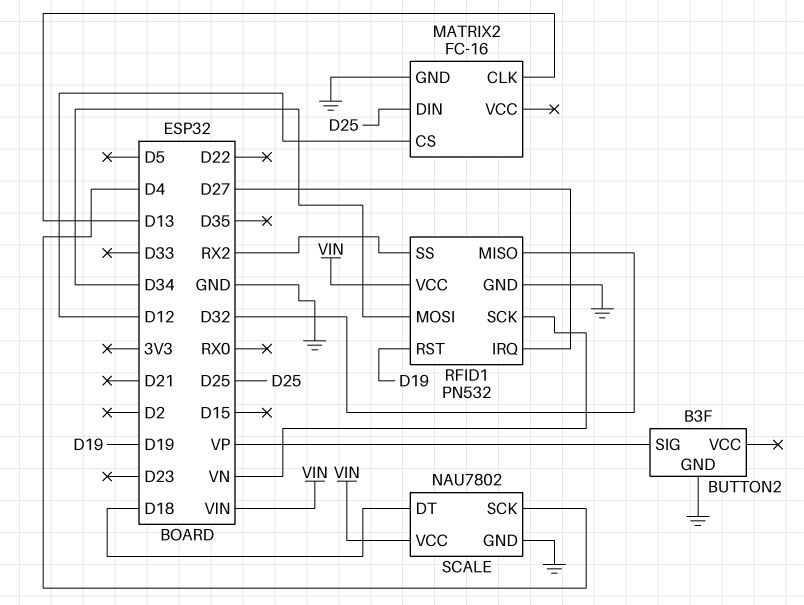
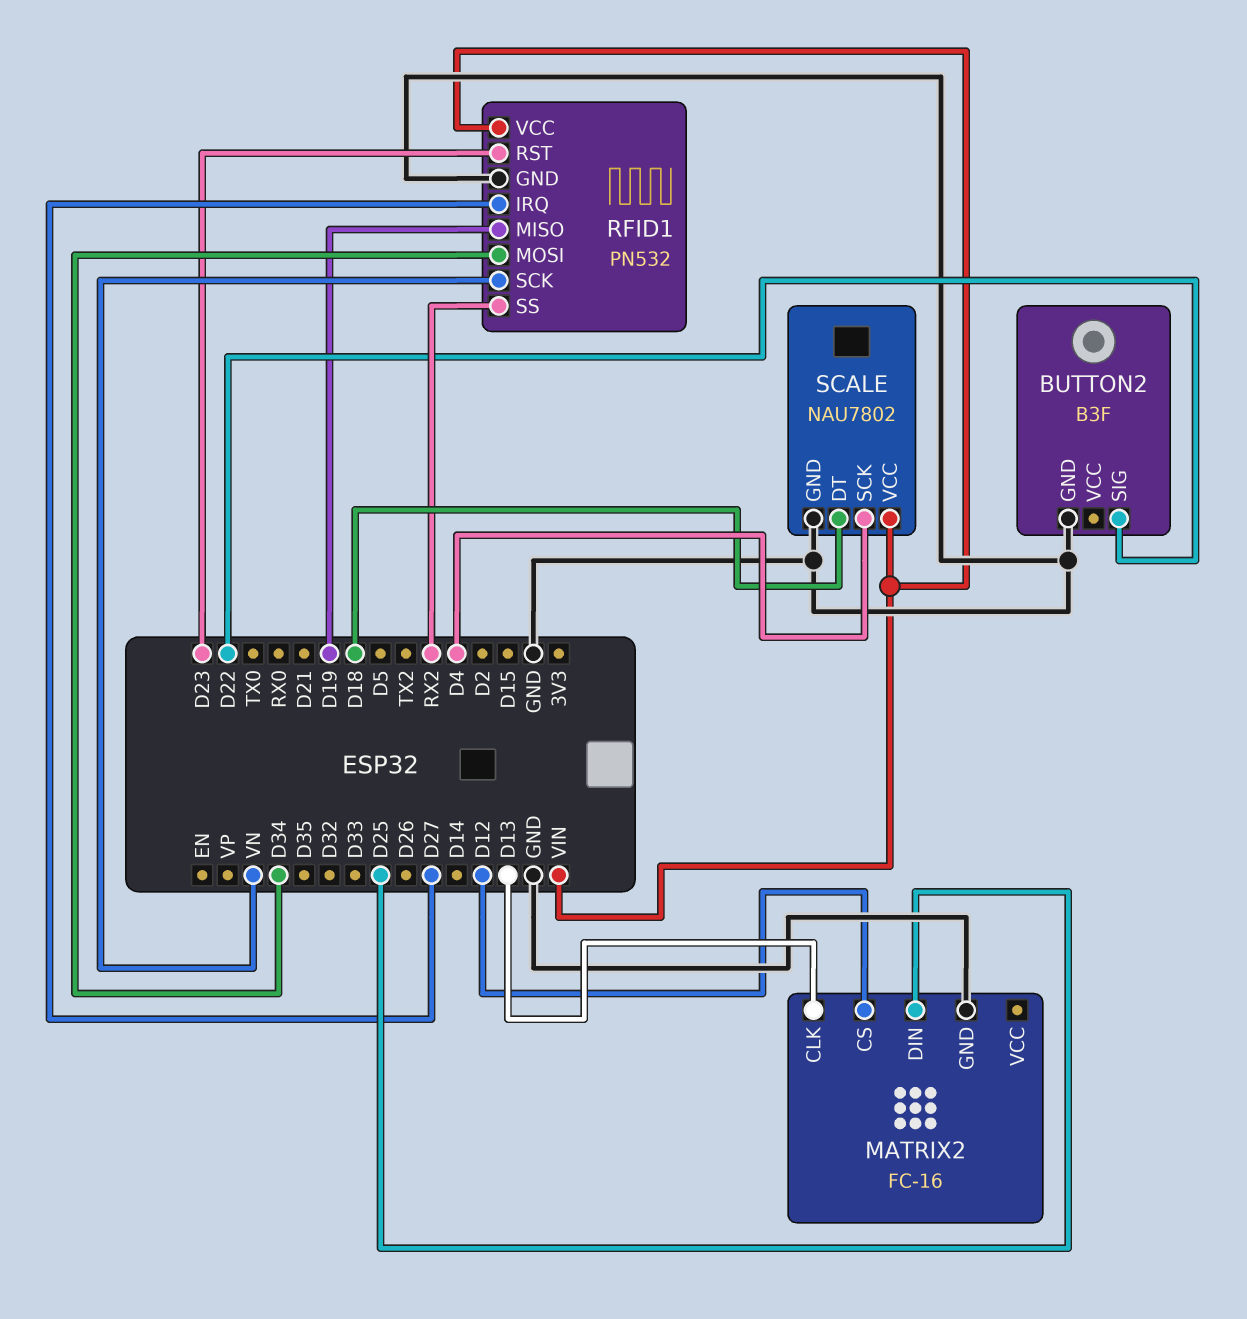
BUTTON2 pin SIG: VP -> D22
RFID1 pin MISO: D32 -> D19
RFID1 pin RST: D19 -> D23

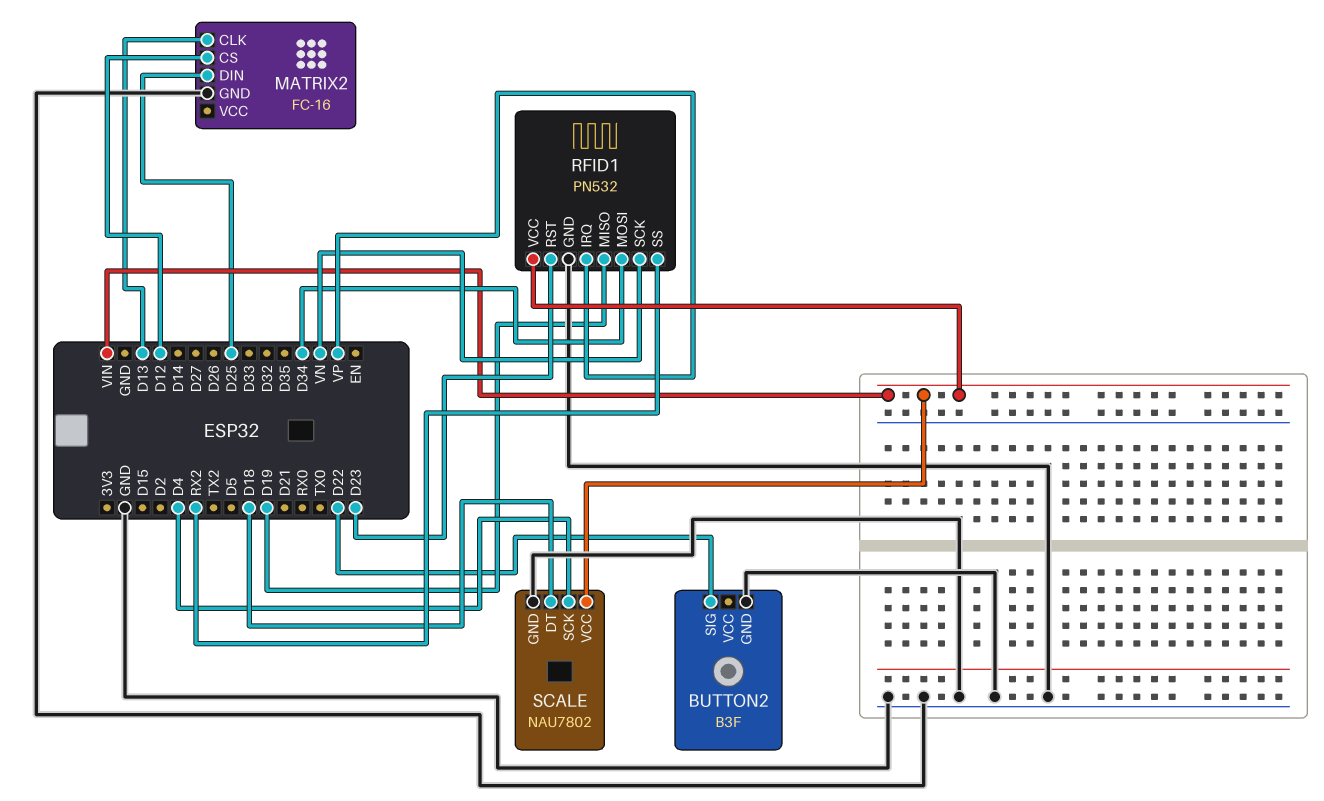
RFID1 pin IRQ: D27 -> VP

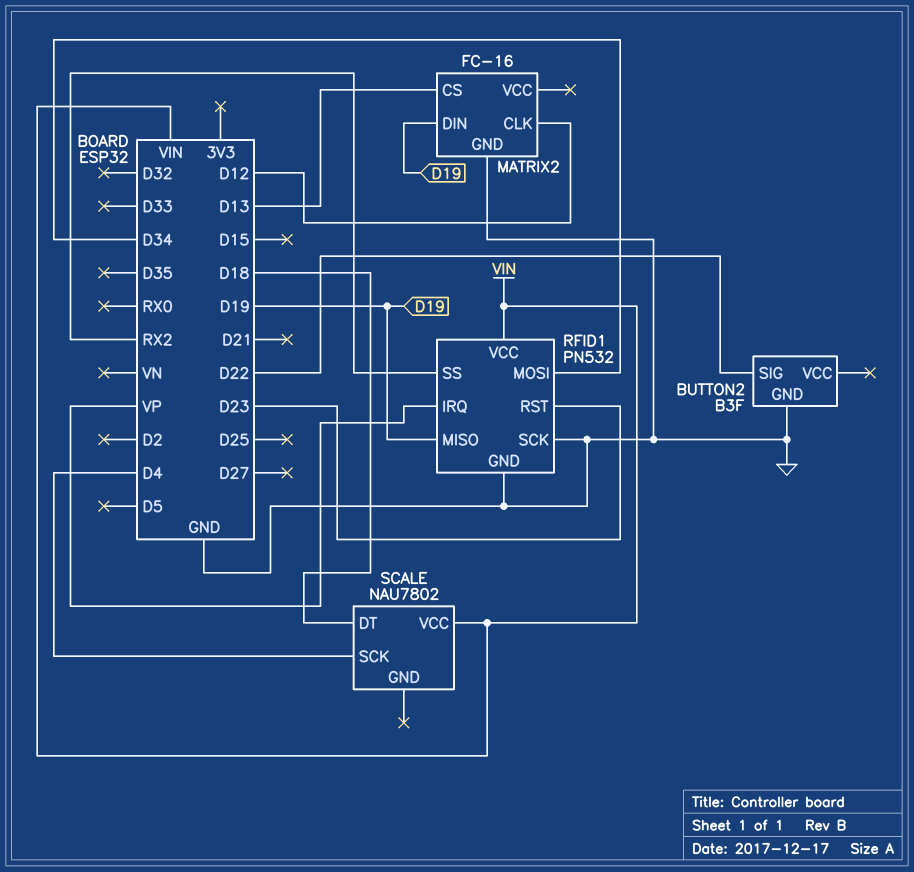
MATRIX2 pin CLK: D13 -> D12
MATRIX2 pin CS: D12 -> D13
MATRIX2 pin DIN: D25 -> D19
RFID1 pin SCK: VN -> GND
SCALE pin GND: GND -> none

